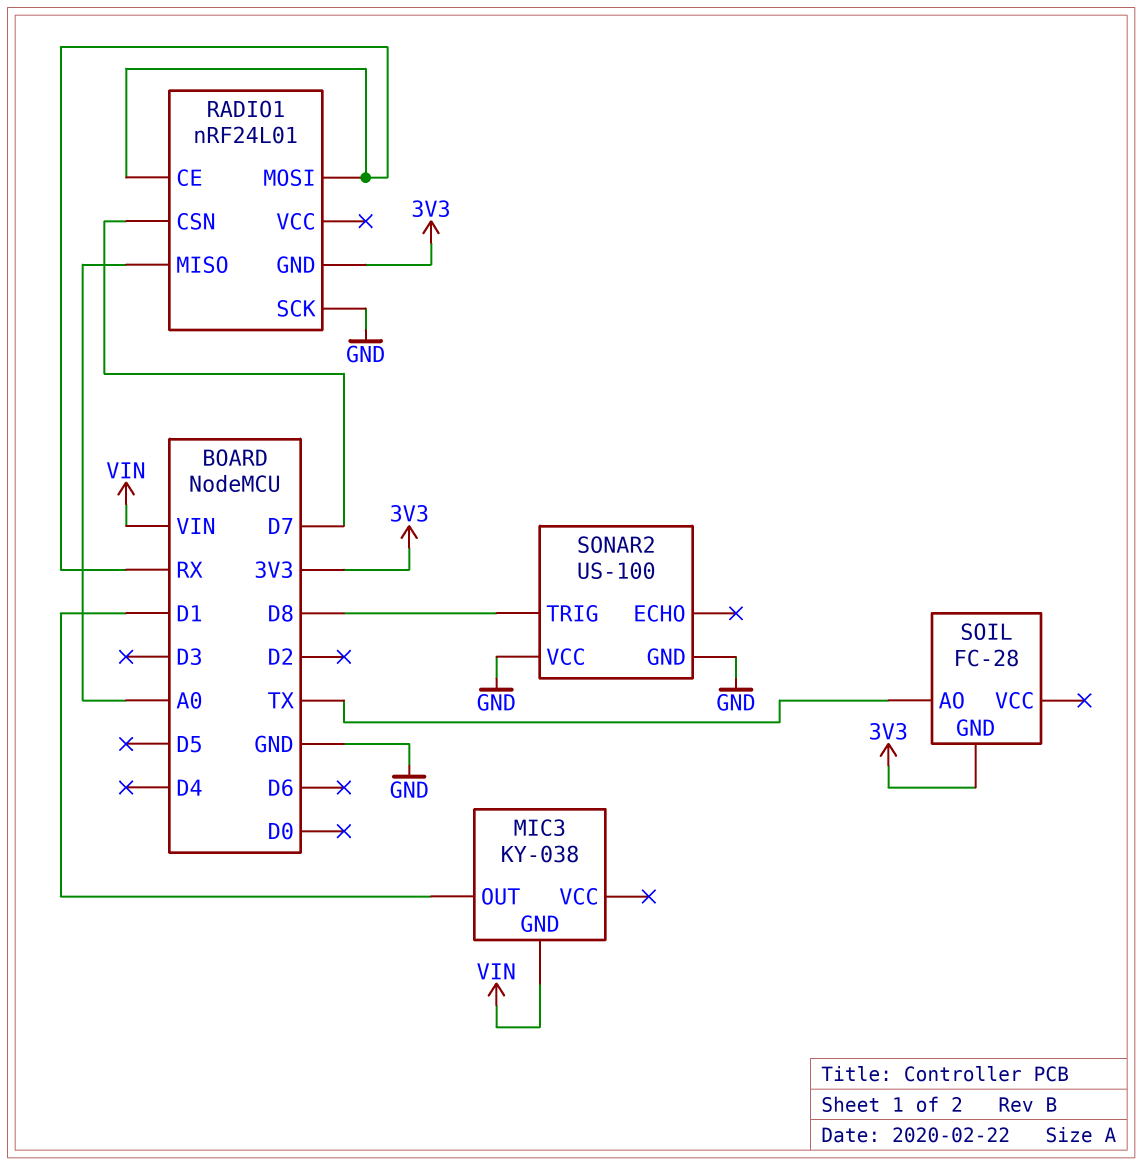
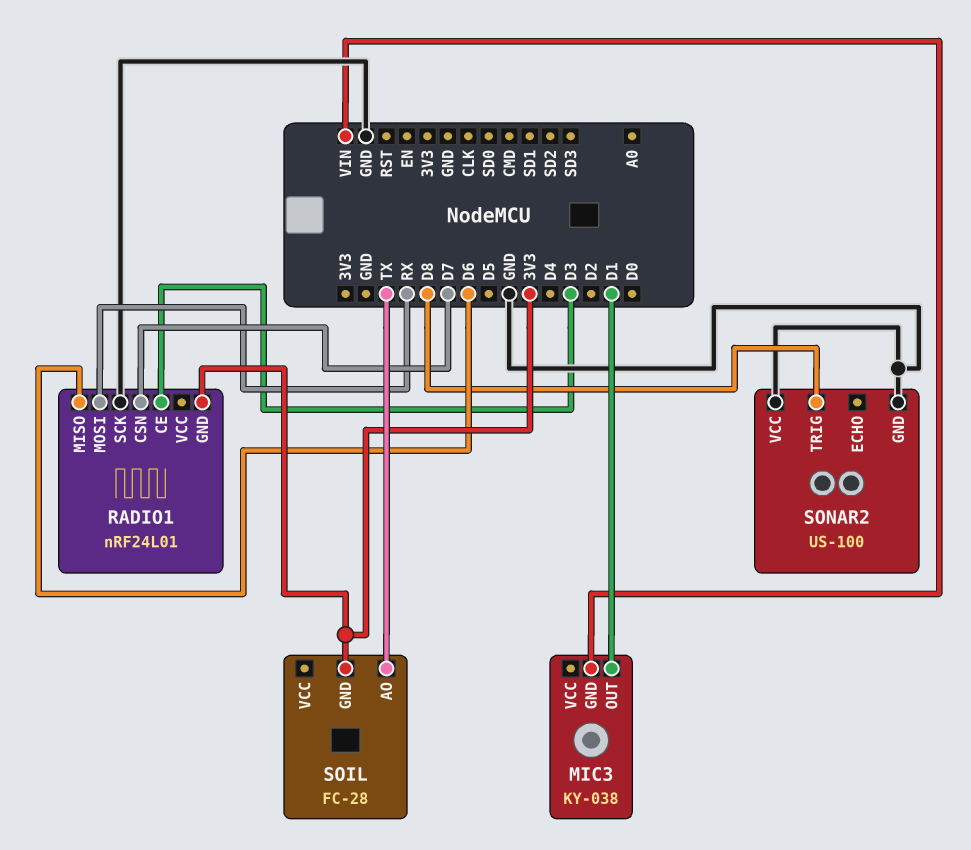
RADIO1 pin CE: RX -> D3
RADIO1 pin MISO: A0 -> D6

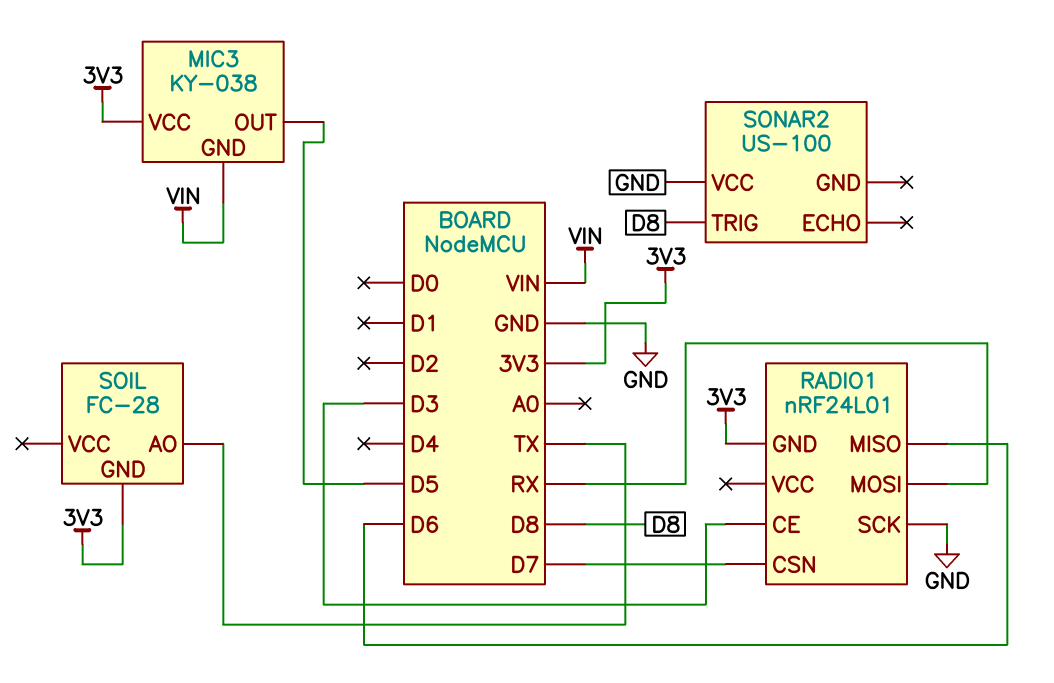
MIC3 pin OUT: D1 -> D5
MIC3 pin VCC: none -> 3V3
SONAR2 pin GND: GND -> none

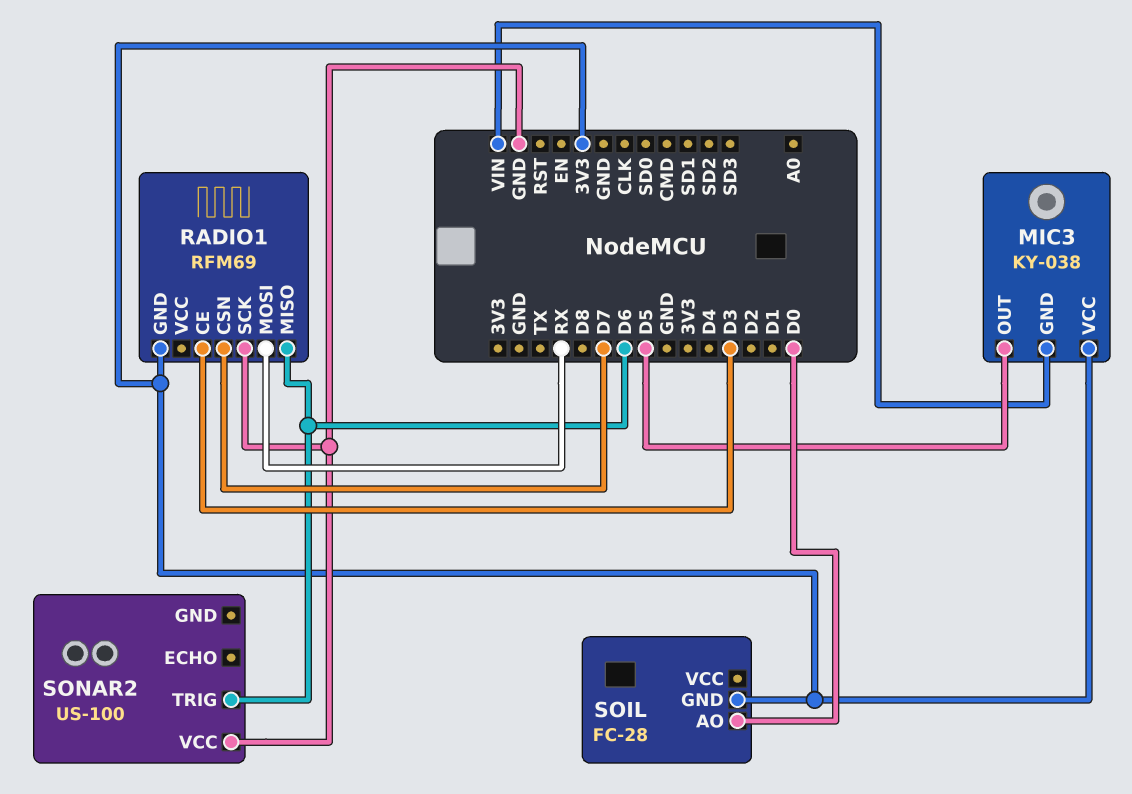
RADIO1: nRF24L01 -> RFM69
SOIL pin AO: TX -> D0
SONAR2 pin TRIG: D8 -> D6

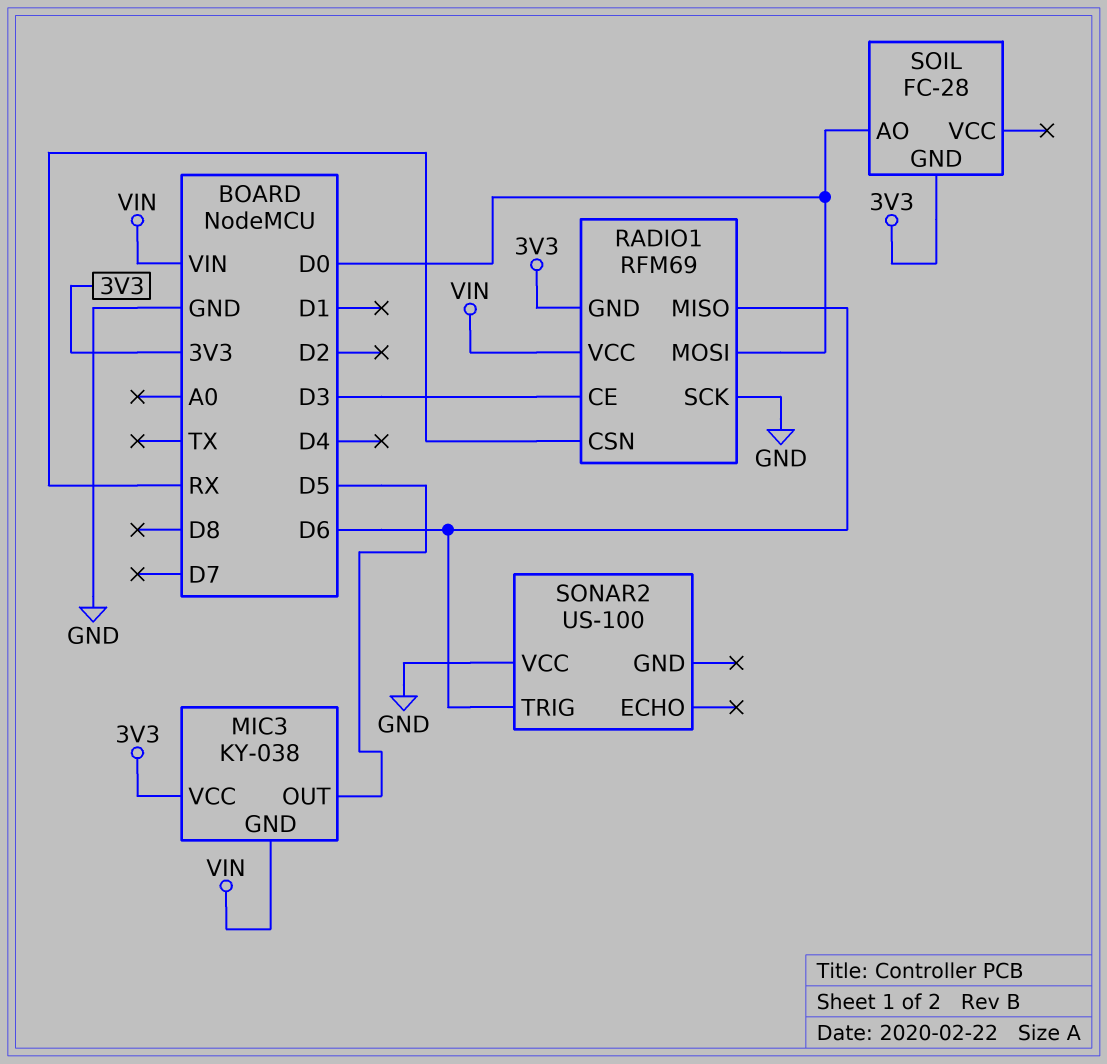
RADIO1 pin CSN: D7 -> RX
RADIO1 pin MOSI: RX -> D0
RADIO1 pin VCC: none -> VIN

